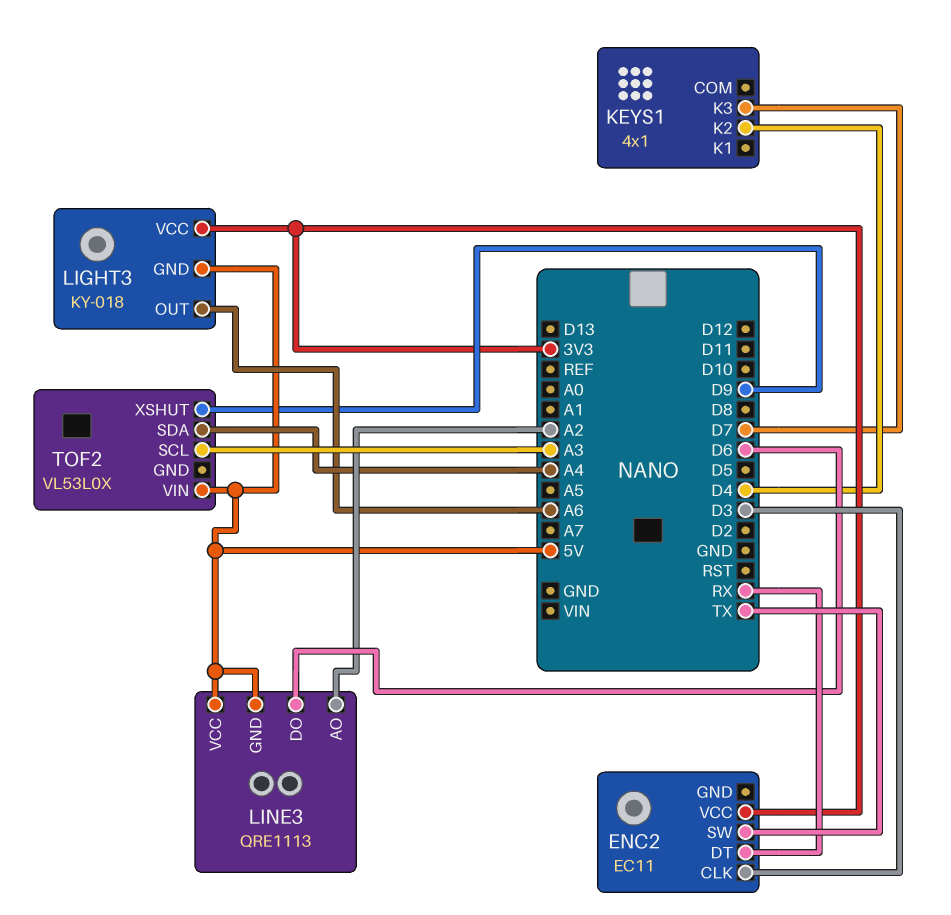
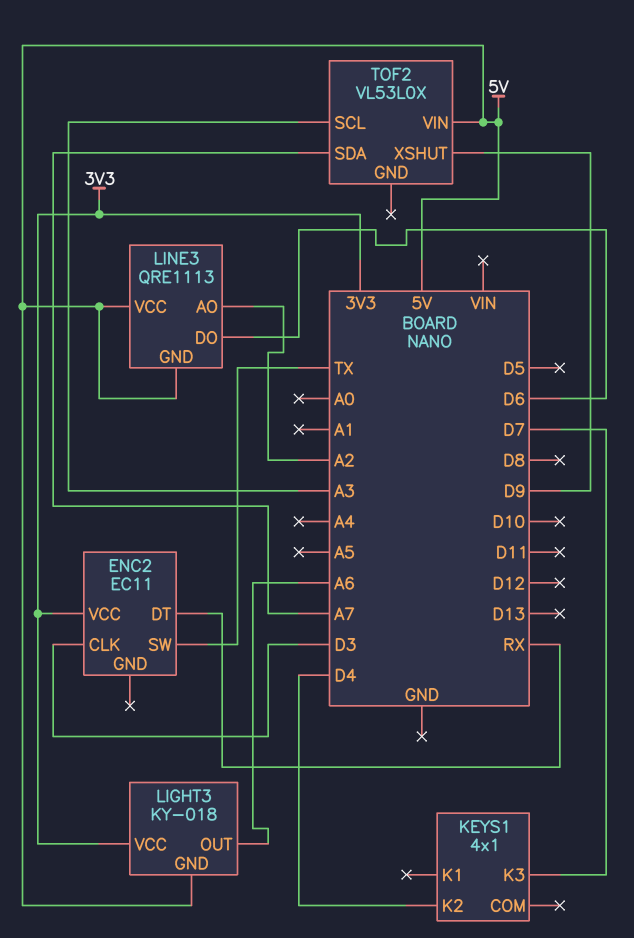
TOF2 pin SDA: A4 -> A7

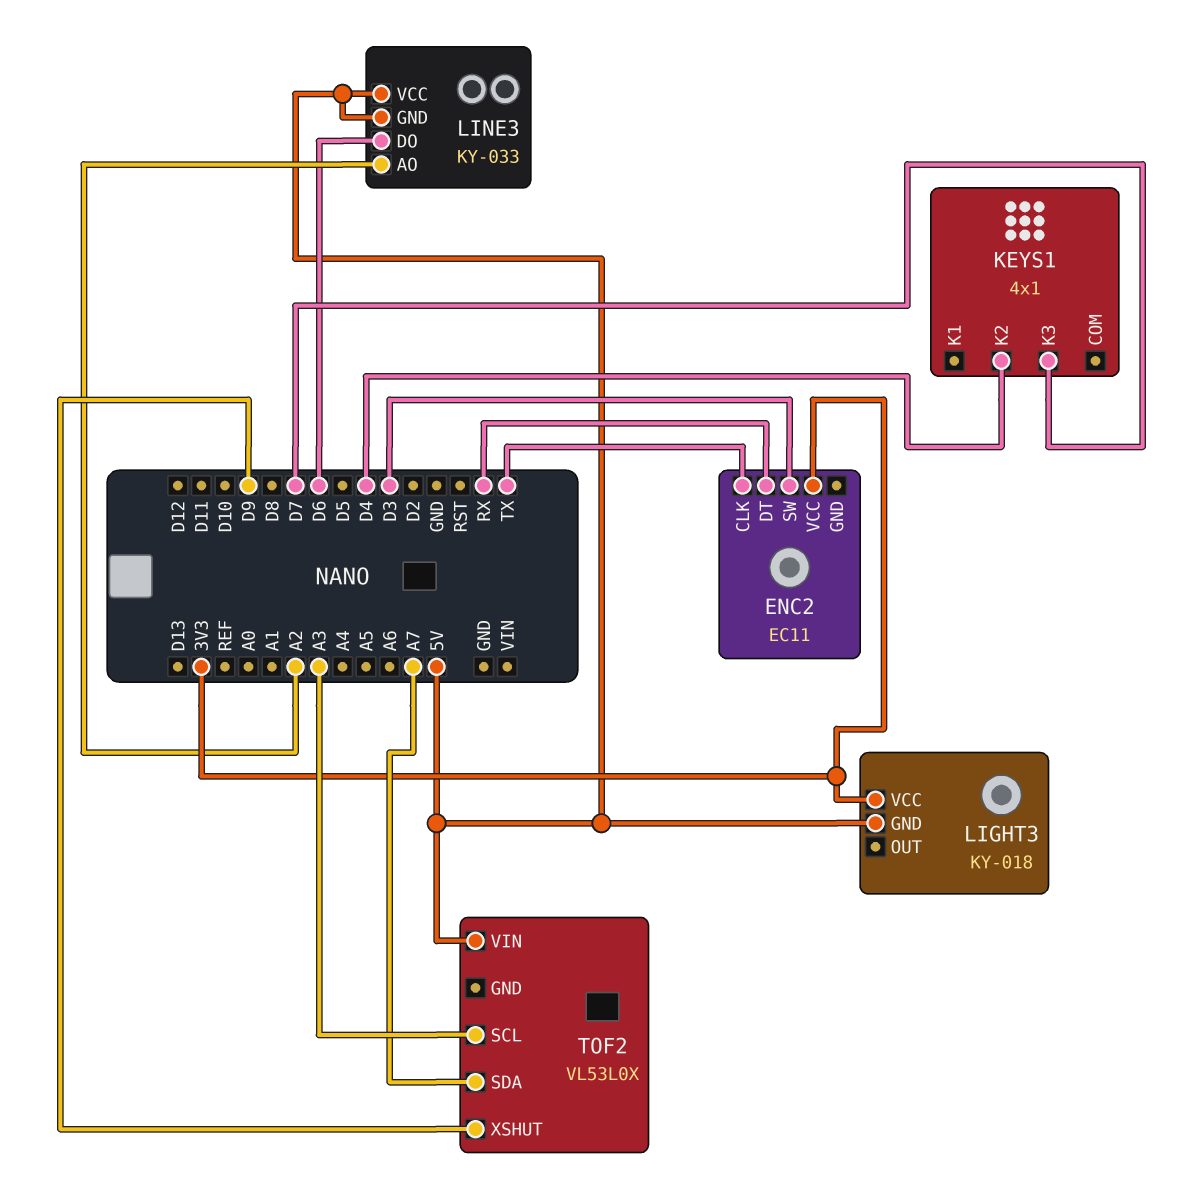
ENC2 pin CLK: D3 -> TX
ENC2 pin SW: TX -> D3
LIGHT3 pin OUT: A6 -> none
LINE3: QRE1113 -> KY-033

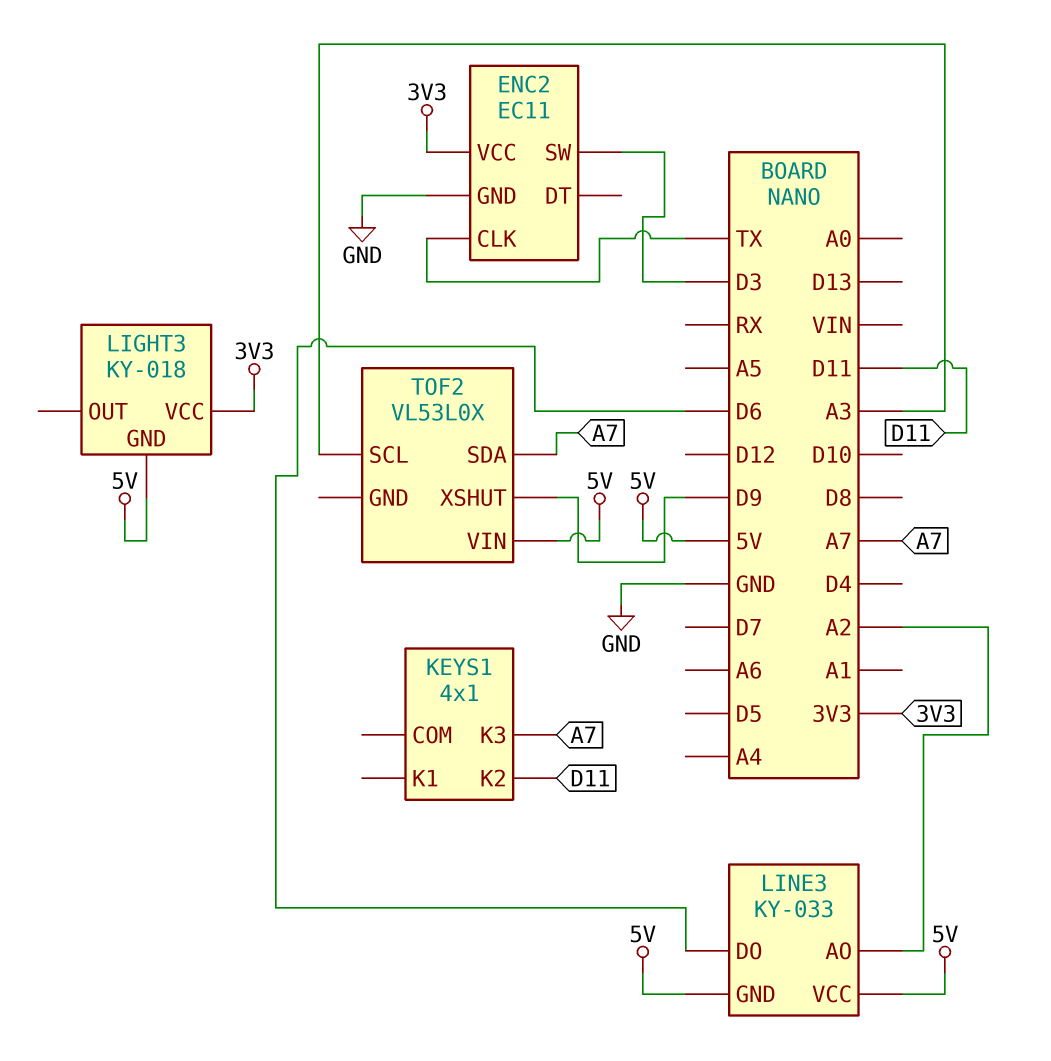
ENC2 pin DT: RX -> none
ENC2 pin GND: none -> GND
KEYS1 pin K2: D4 -> D11
KEYS1 pin K3: D7 -> A7

